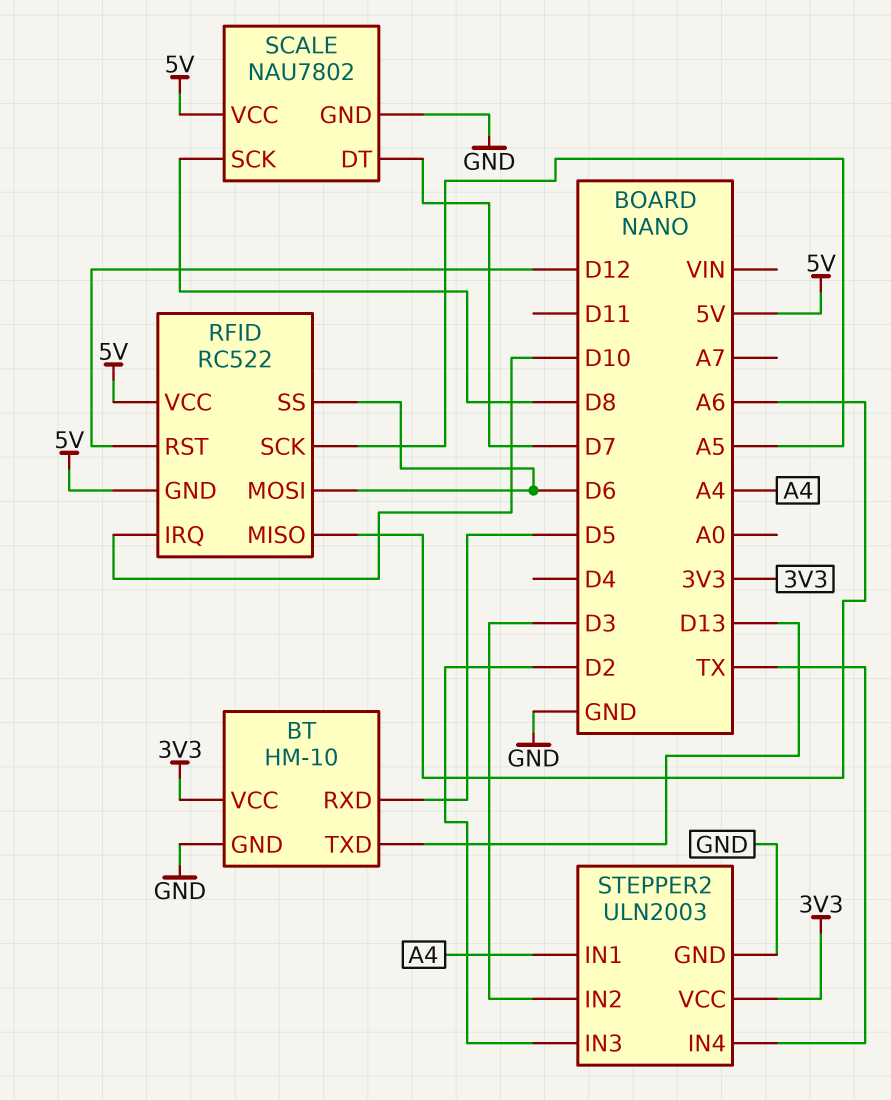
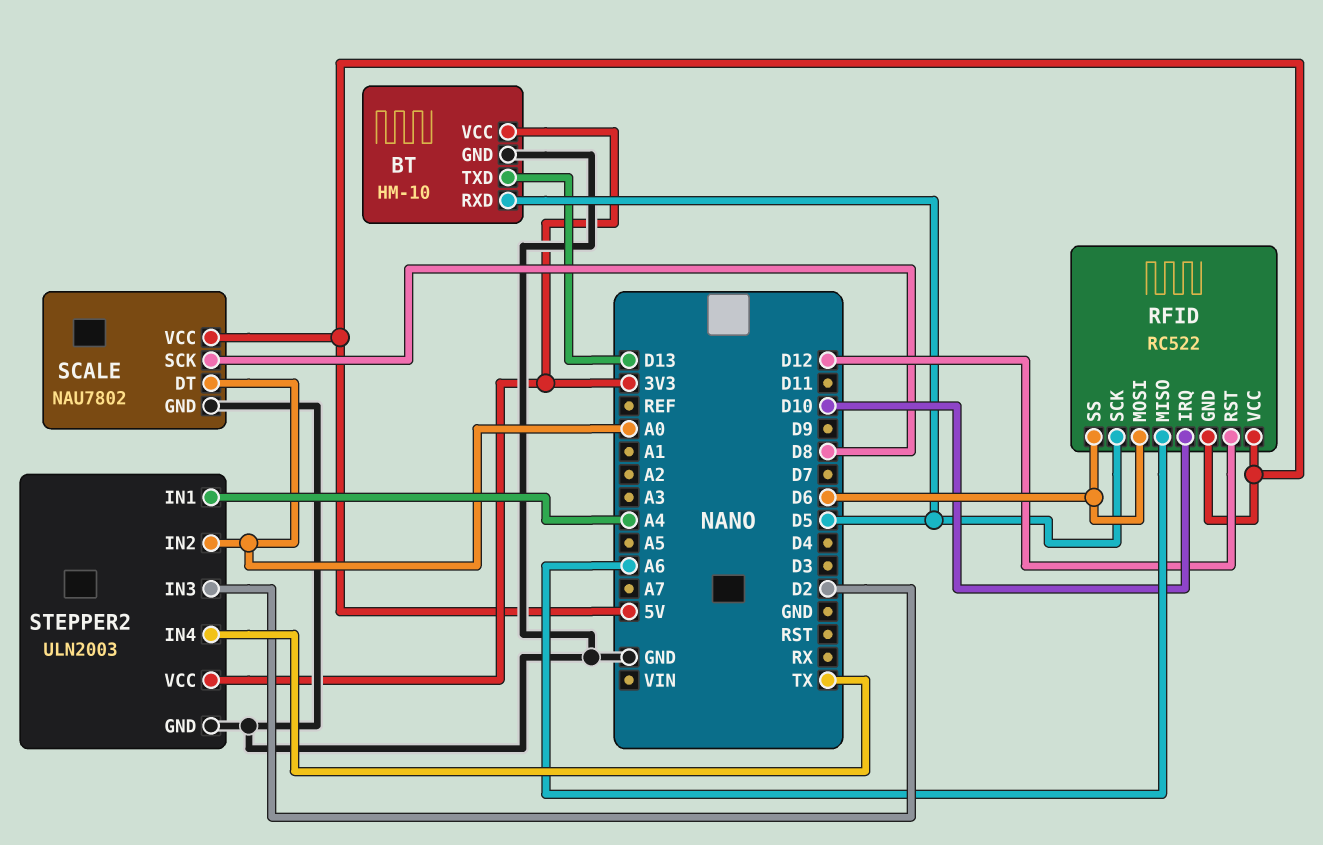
RFID pin SCK: A5 -> D5
SCALE pin DT: D7 -> A0
STEPPER2 pin IN2: D3 -> A0

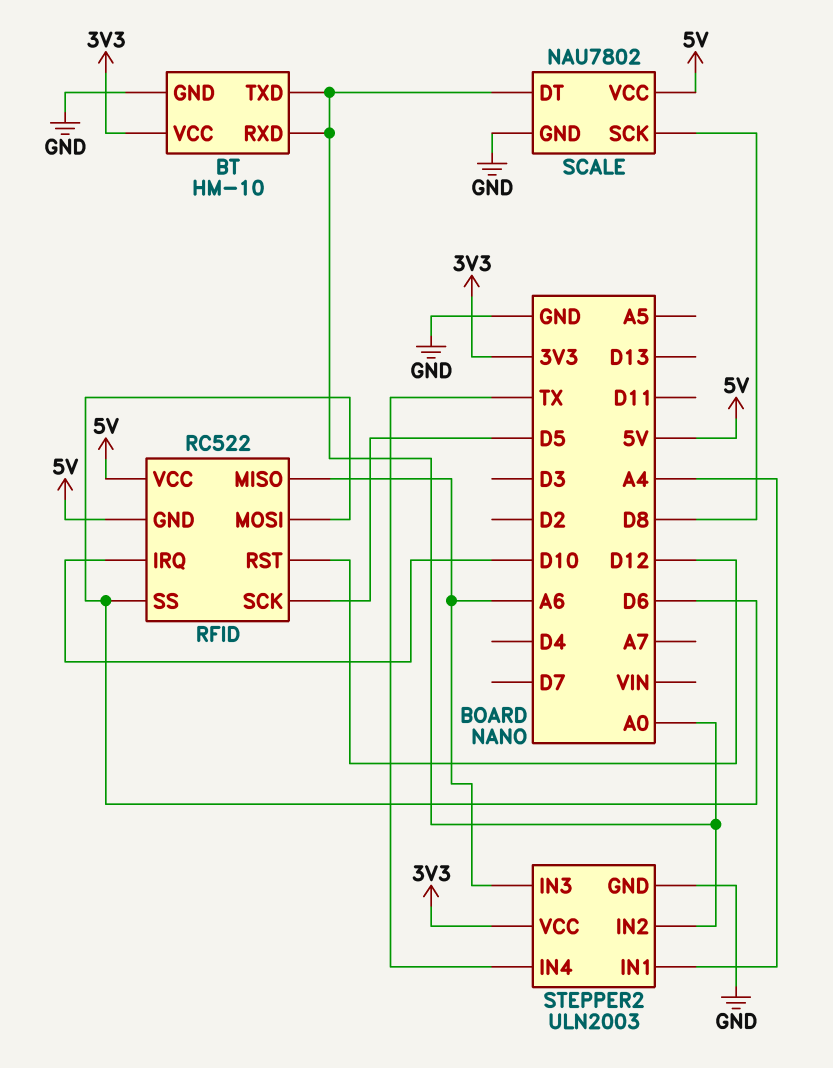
BT pin RXD: D5 -> A0
BT pin TXD: D13 -> A0
STEPPER2 pin IN3: D2 -> A6

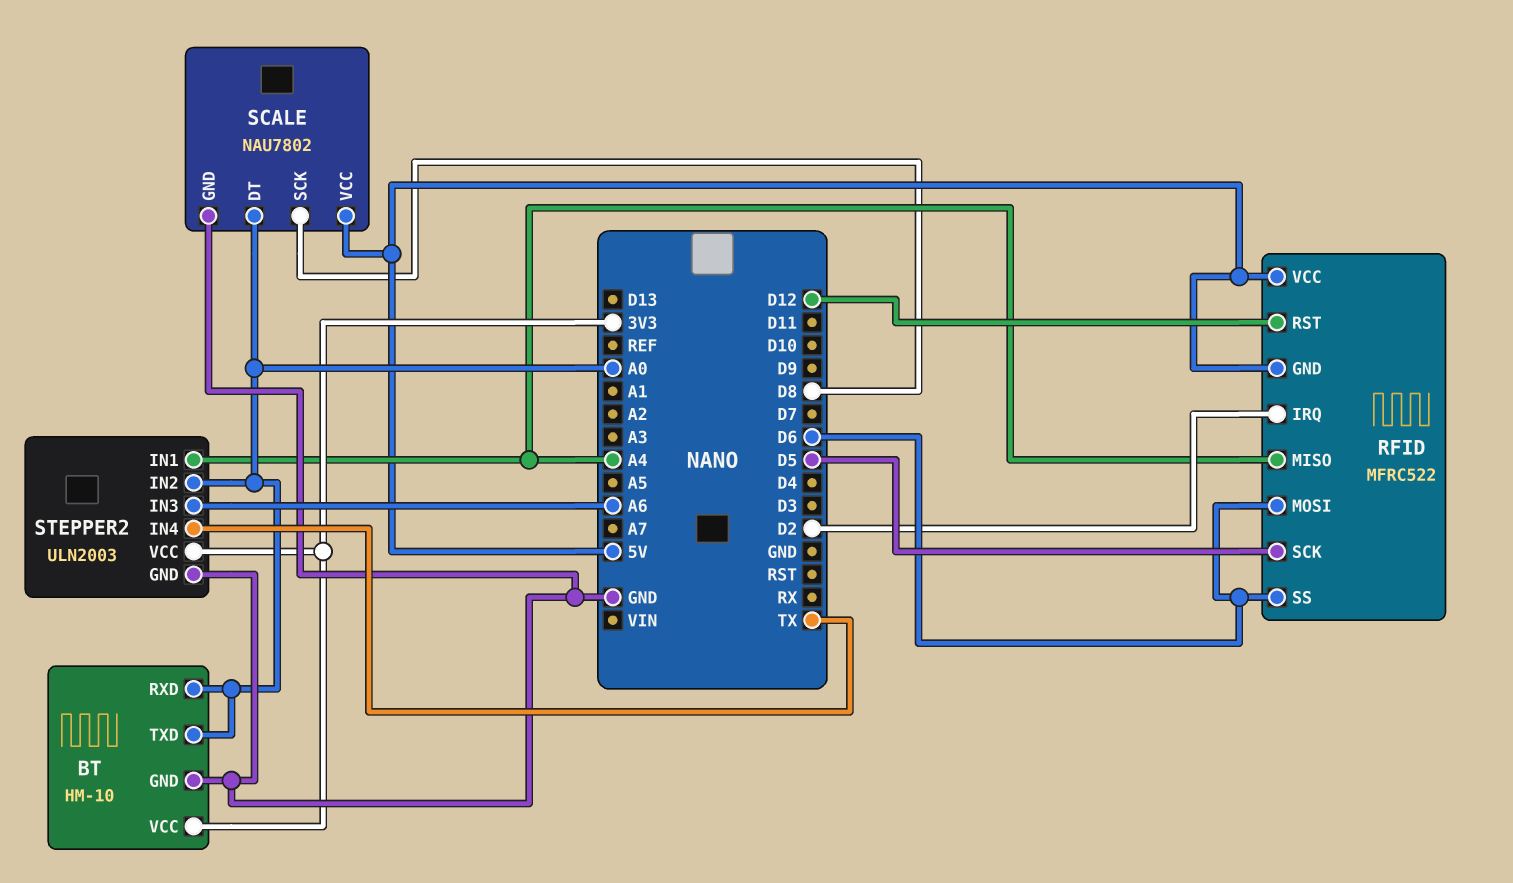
RFID: RC522 -> MFRC522
RFID pin IRQ: D10 -> D2
RFID pin MISO: A6 -> A4

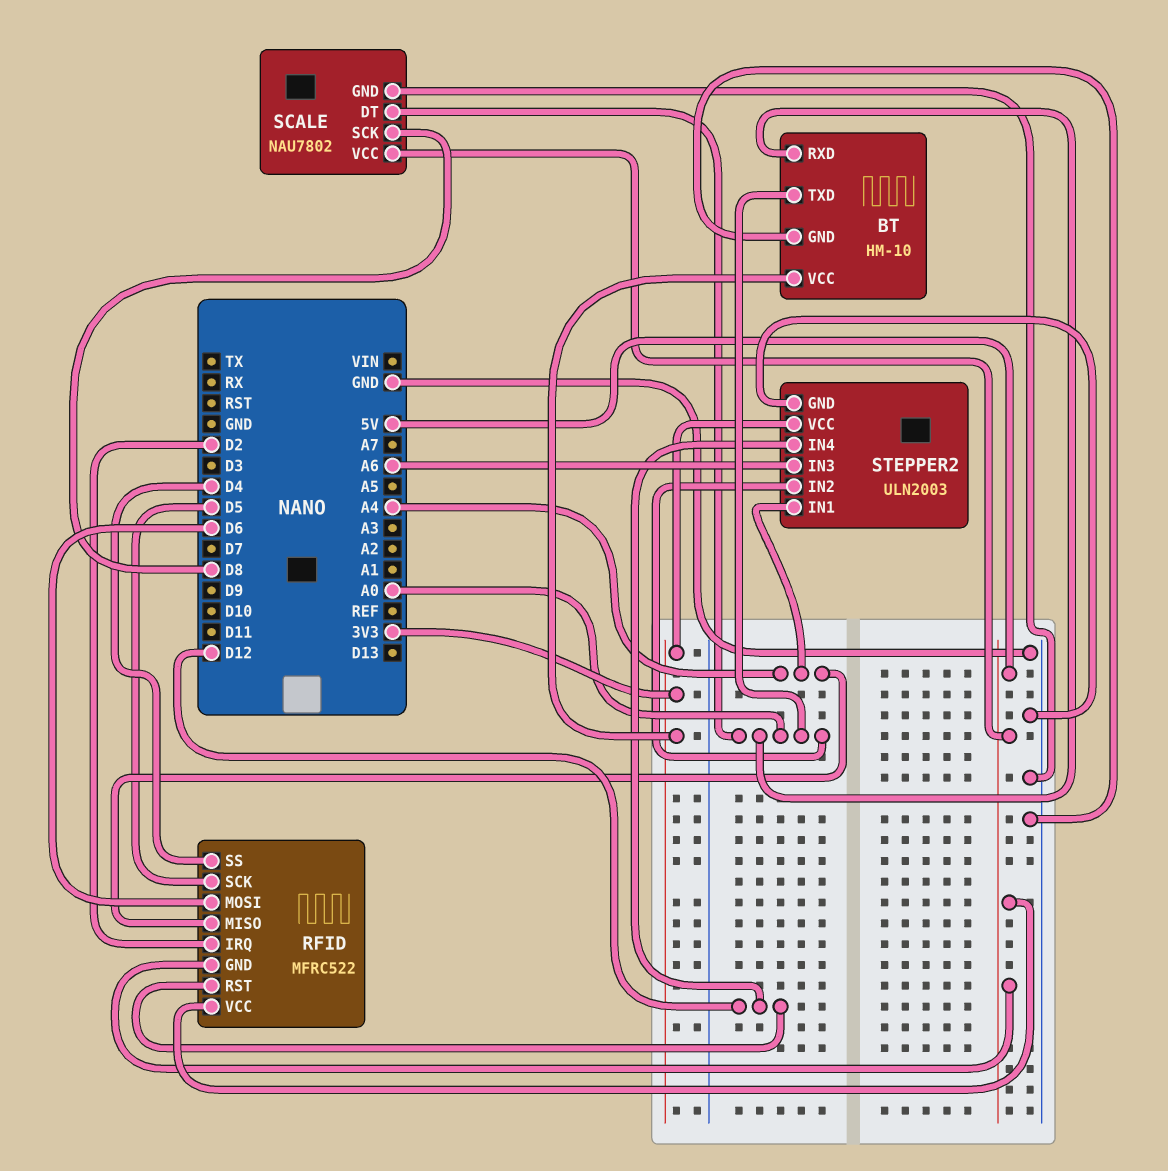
RFID pin SS: D6 -> D4
STEPPER2 pin IN4: TX -> D12

